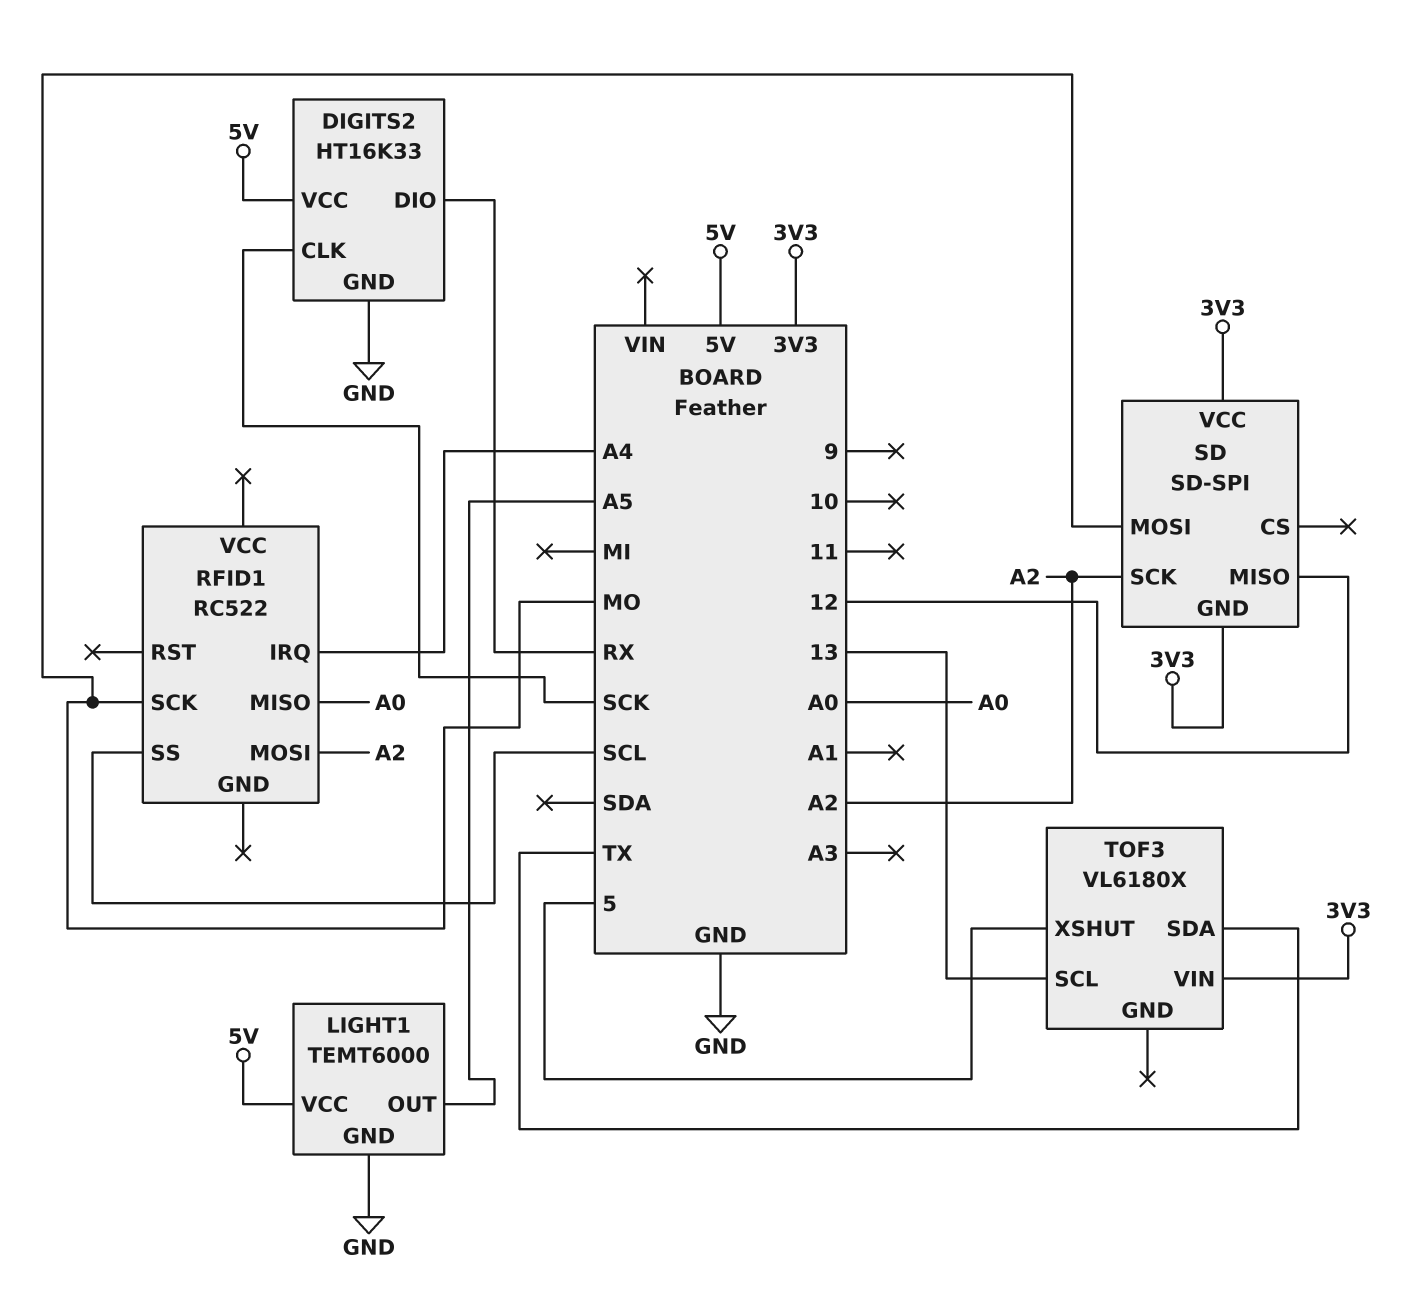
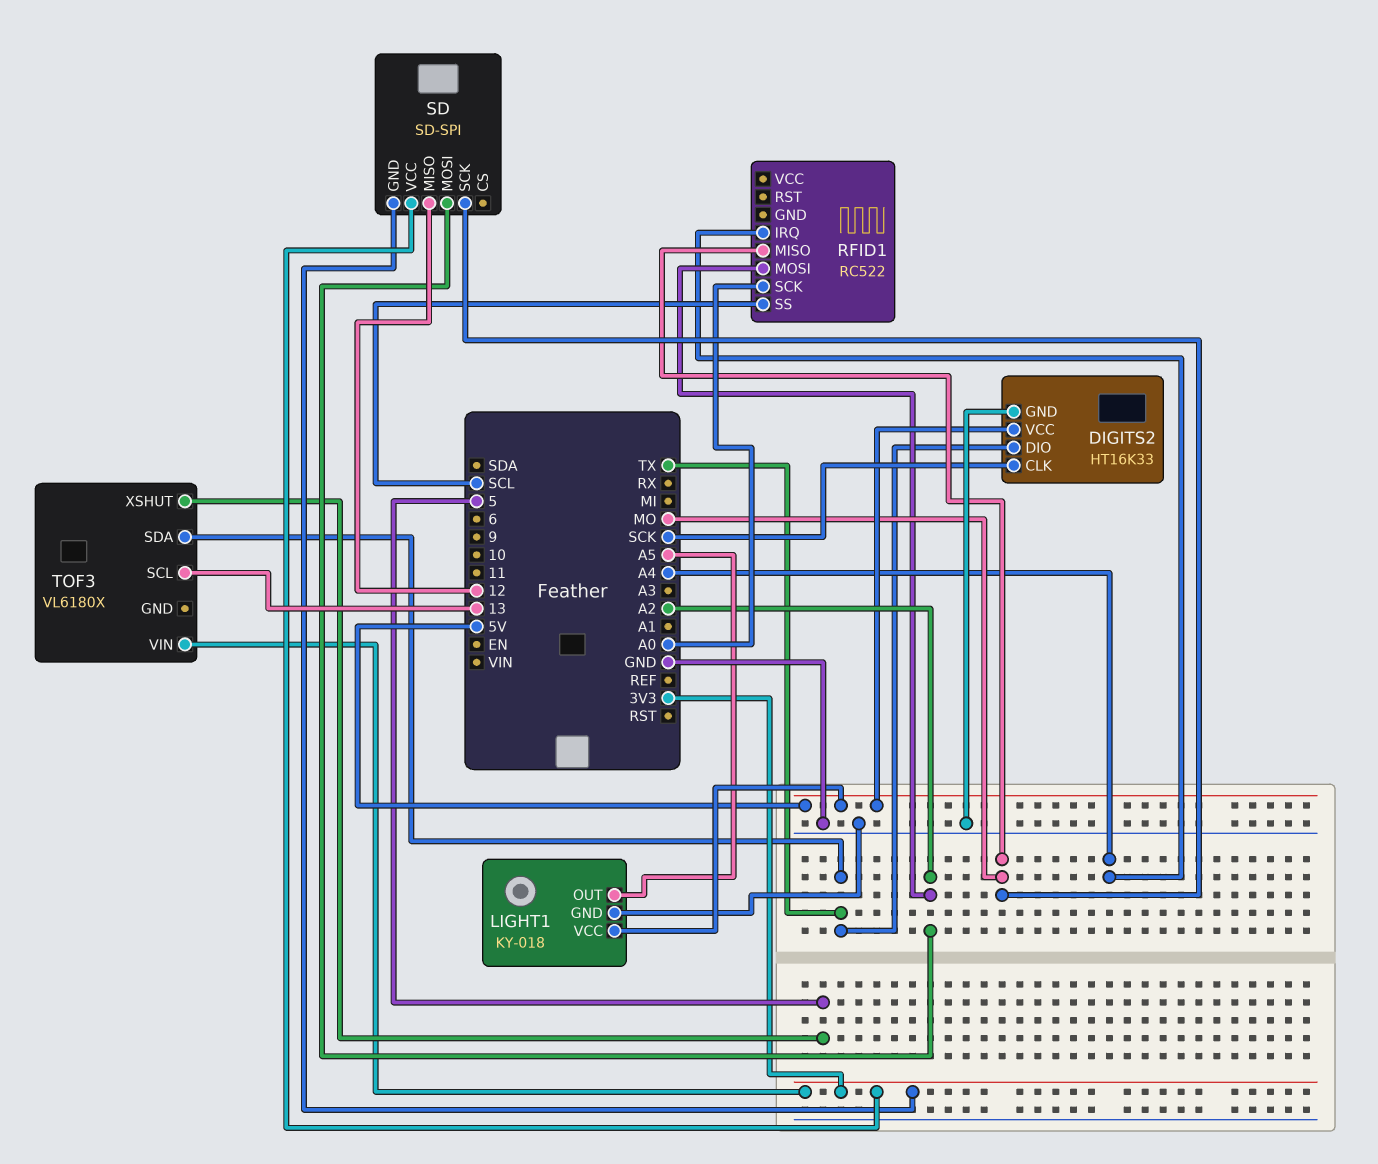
DIGITS2 pin DIO: RX -> TX
LIGHT1: TEMT6000 -> KY-018
RFID1 pin MISO: A0 -> MO
RFID1 pin SCK: MO -> A0
SD pin MOSI: MO -> A2
SD pin SCK: A2 -> MO

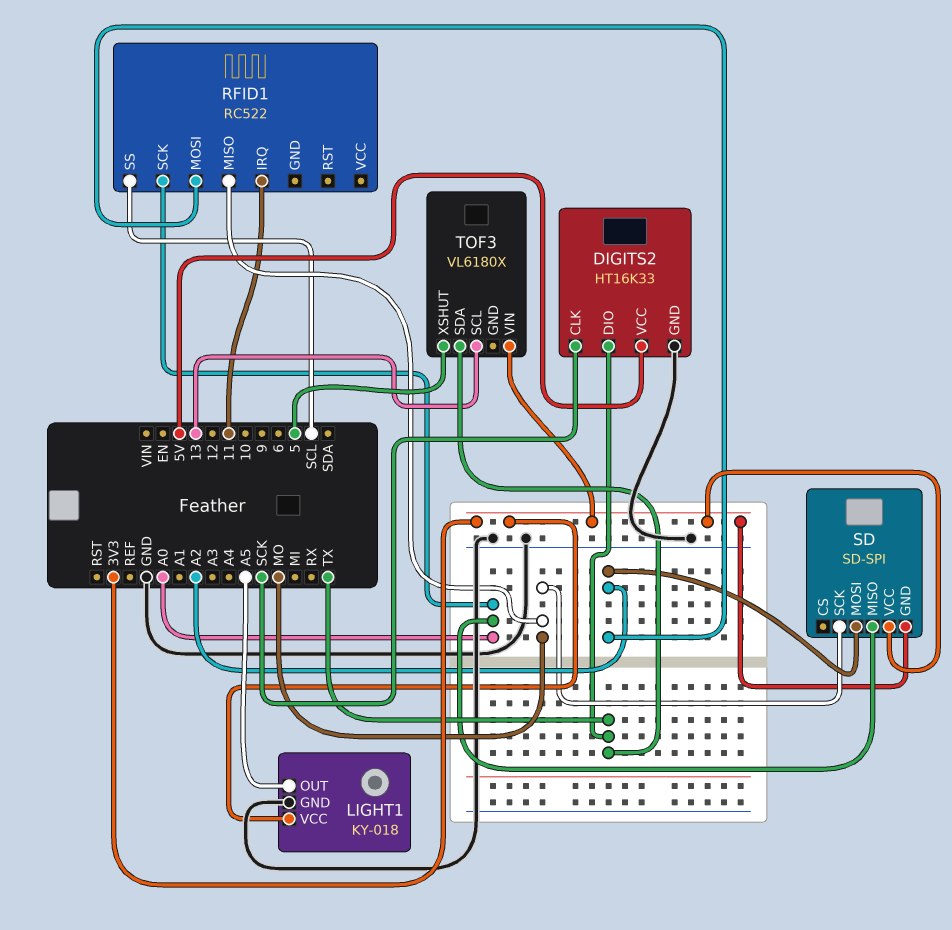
LIGHT1 pin VCC: 5V -> 3V3
RFID1 pin IRQ: A4 -> 11
SD pin MISO: 12 -> A0

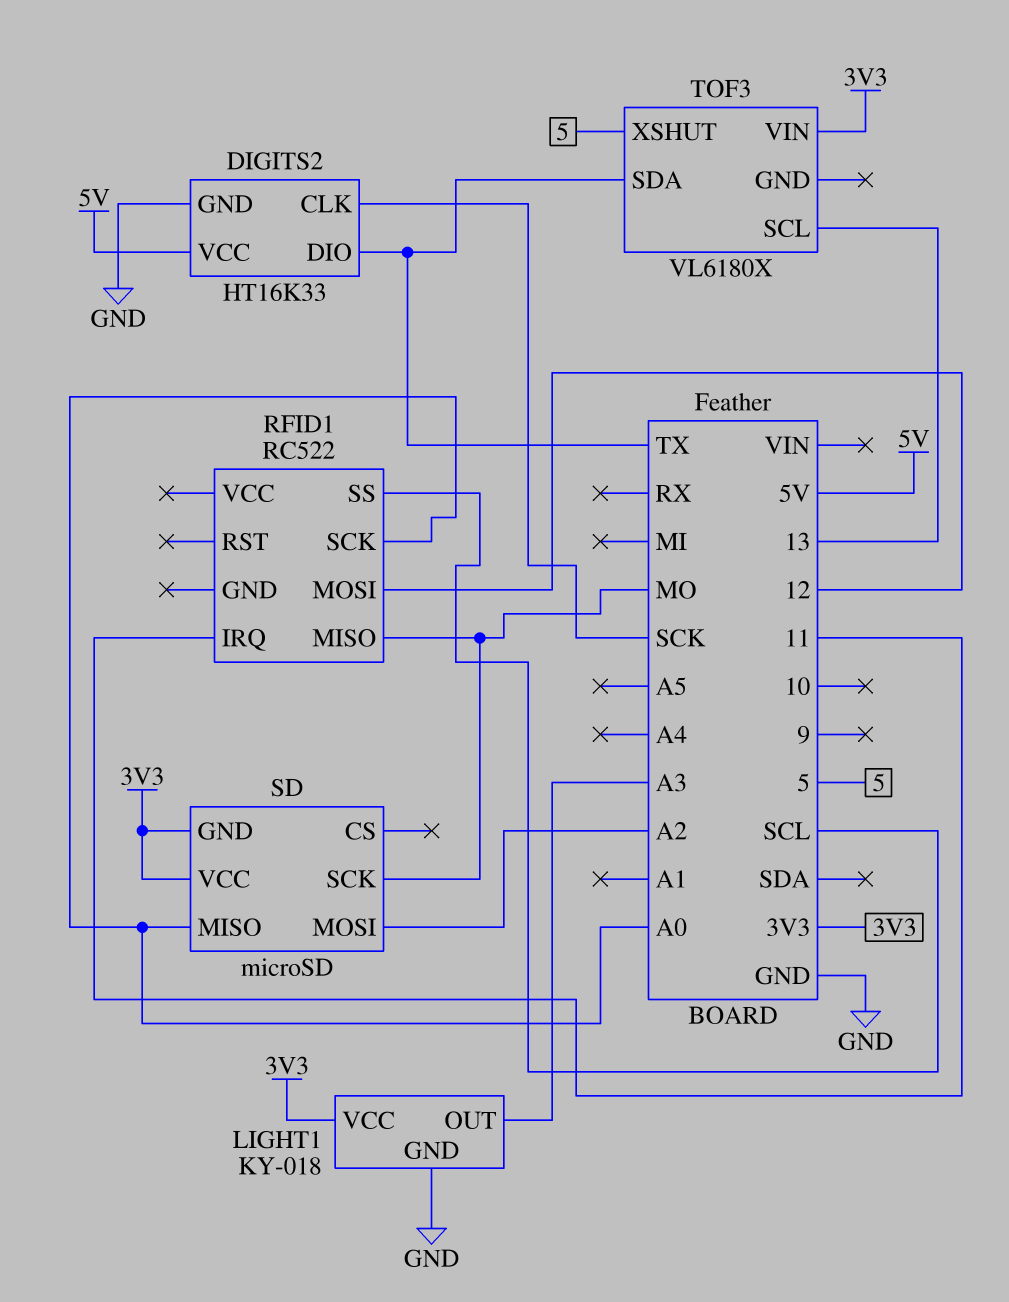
LIGHT1 pin OUT: A5 -> A3
RFID1 pin MOSI: A2 -> 12
SD: SD-SPI -> microSD

